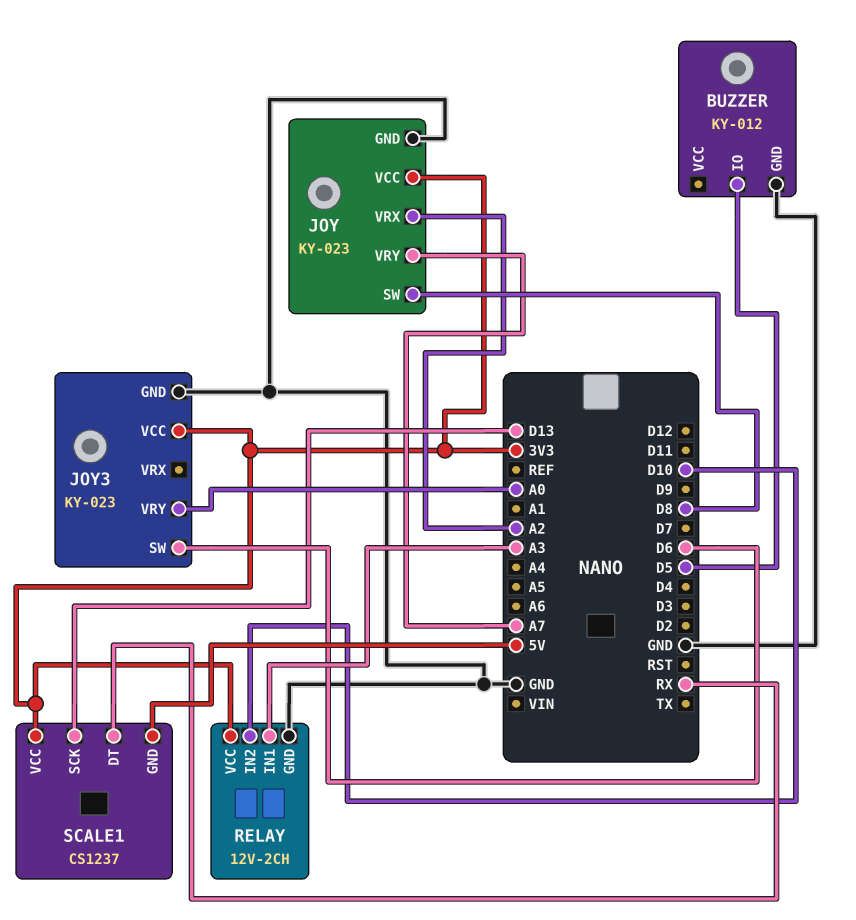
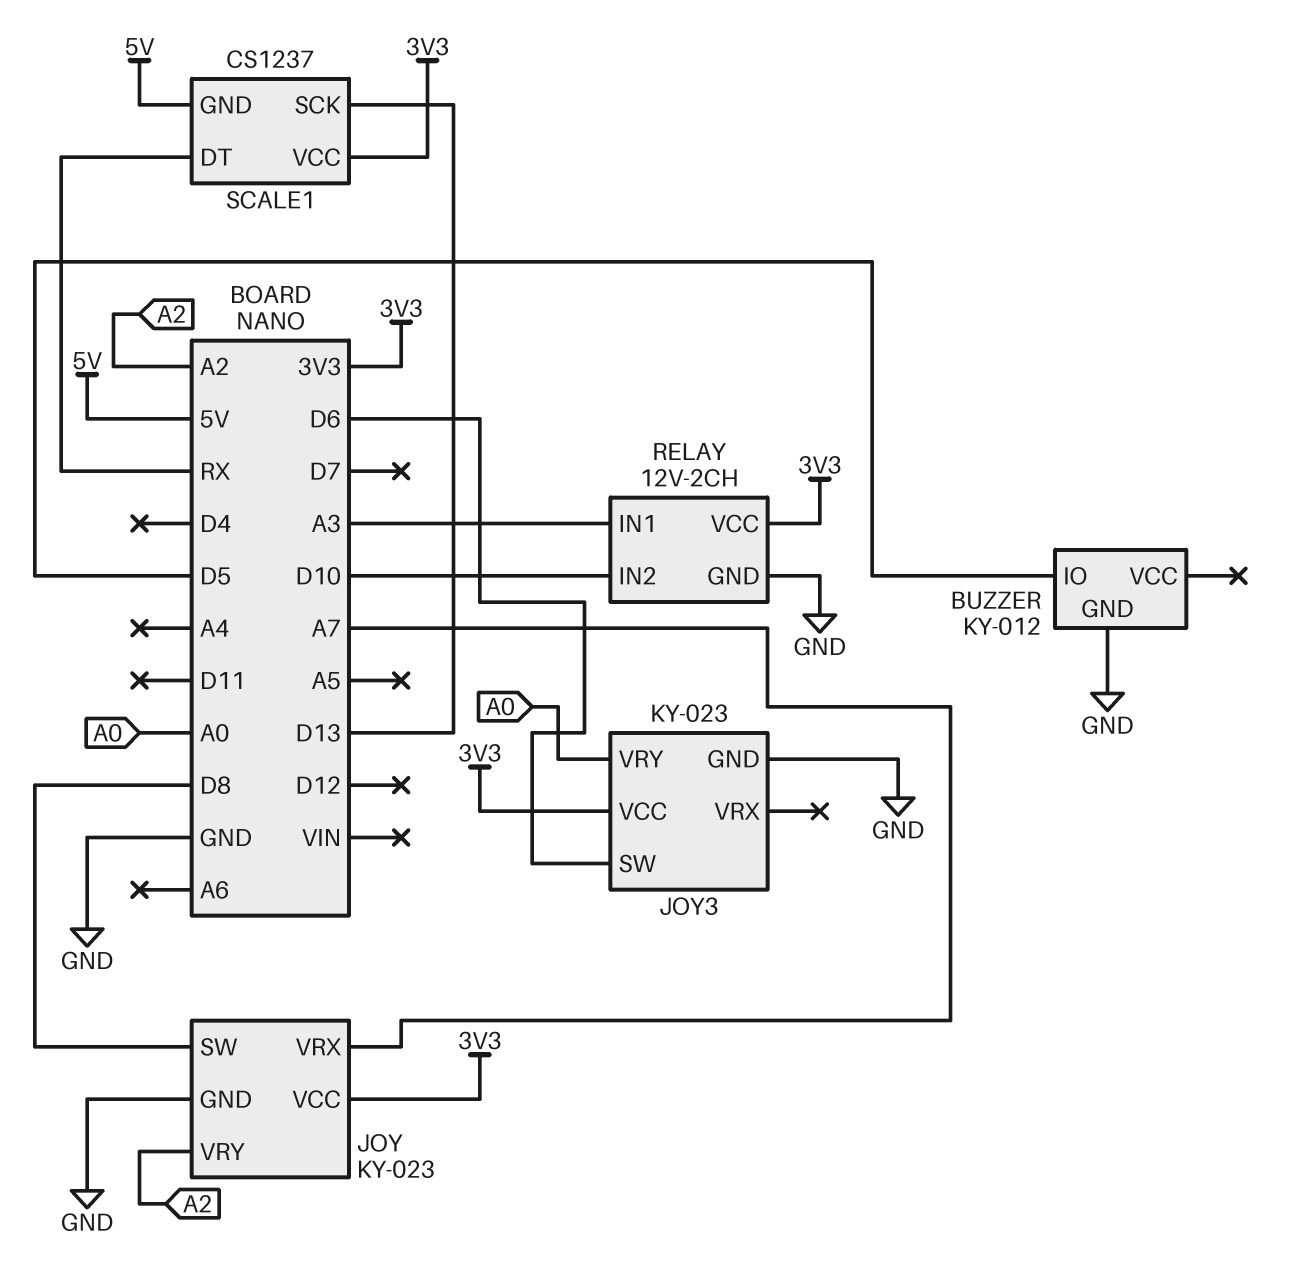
JOY pin VRX: A2 -> A7
JOY pin VRY: A7 -> A2

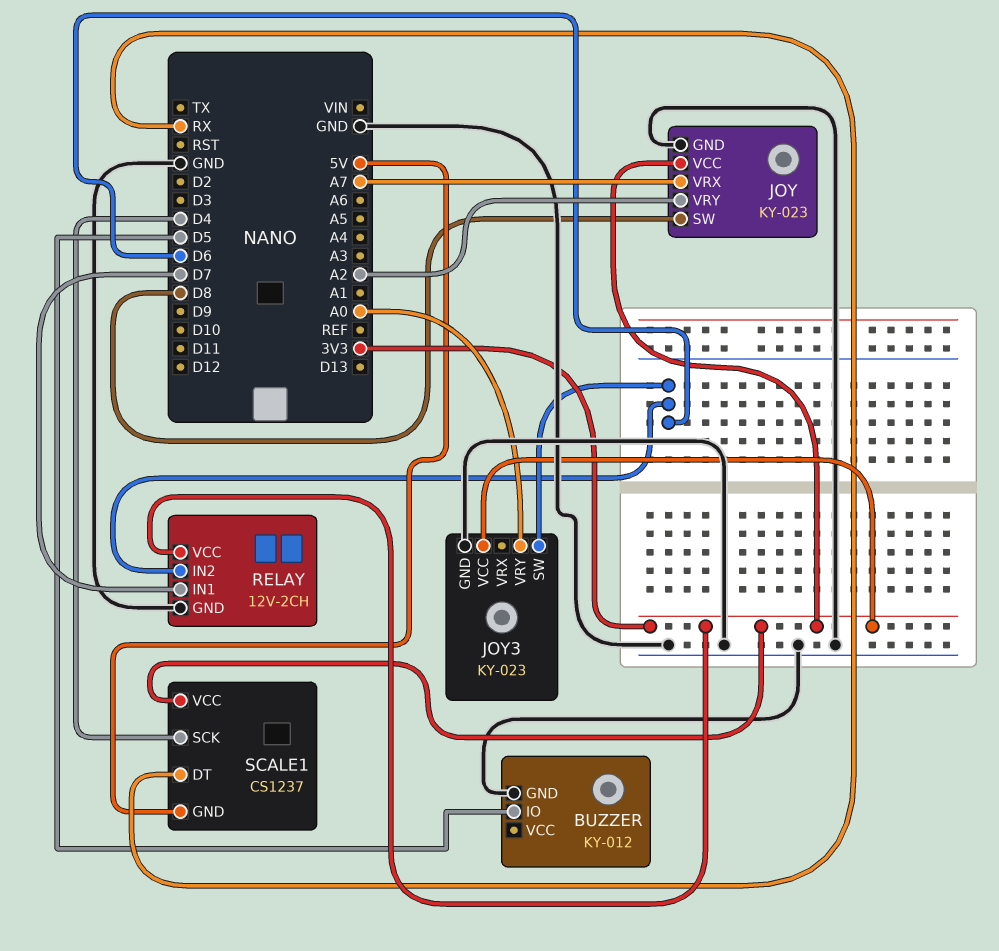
RELAY pin IN1: A3 -> D7
RELAY pin IN2: D10 -> D6
SCALE1 pin SCK: D13 -> D4

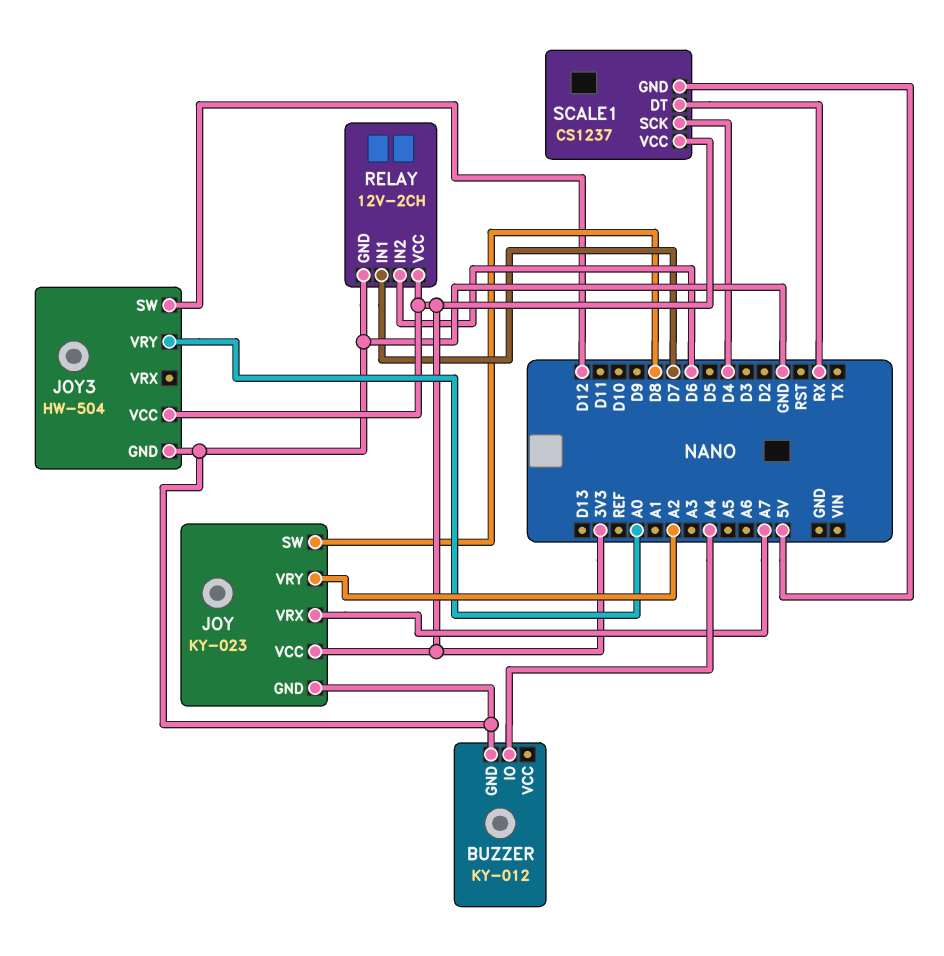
BUZZER pin IO: D5 -> A4
JOY3: KY-023 -> HW-504
JOY3 pin SW: D6 -> D12

